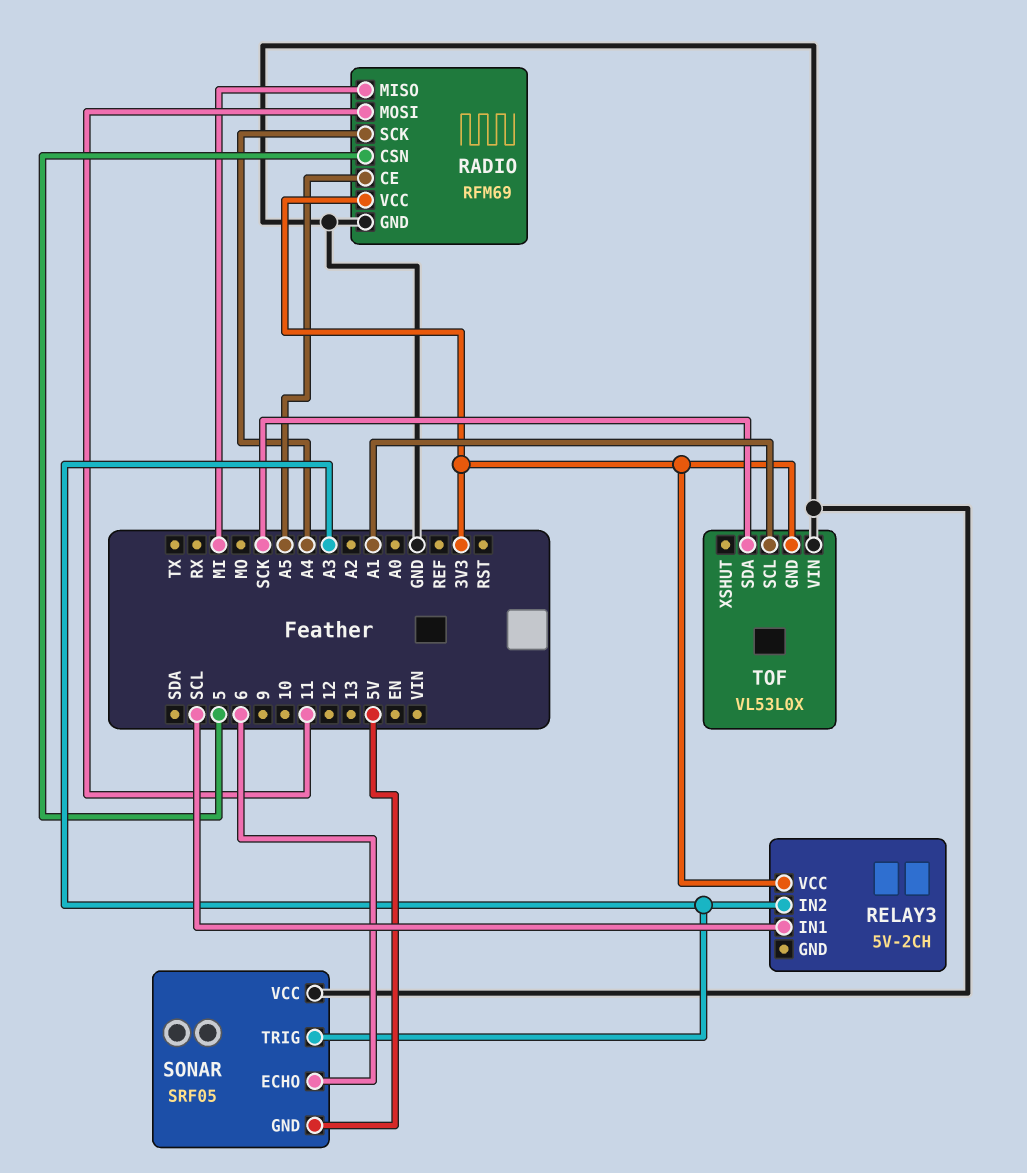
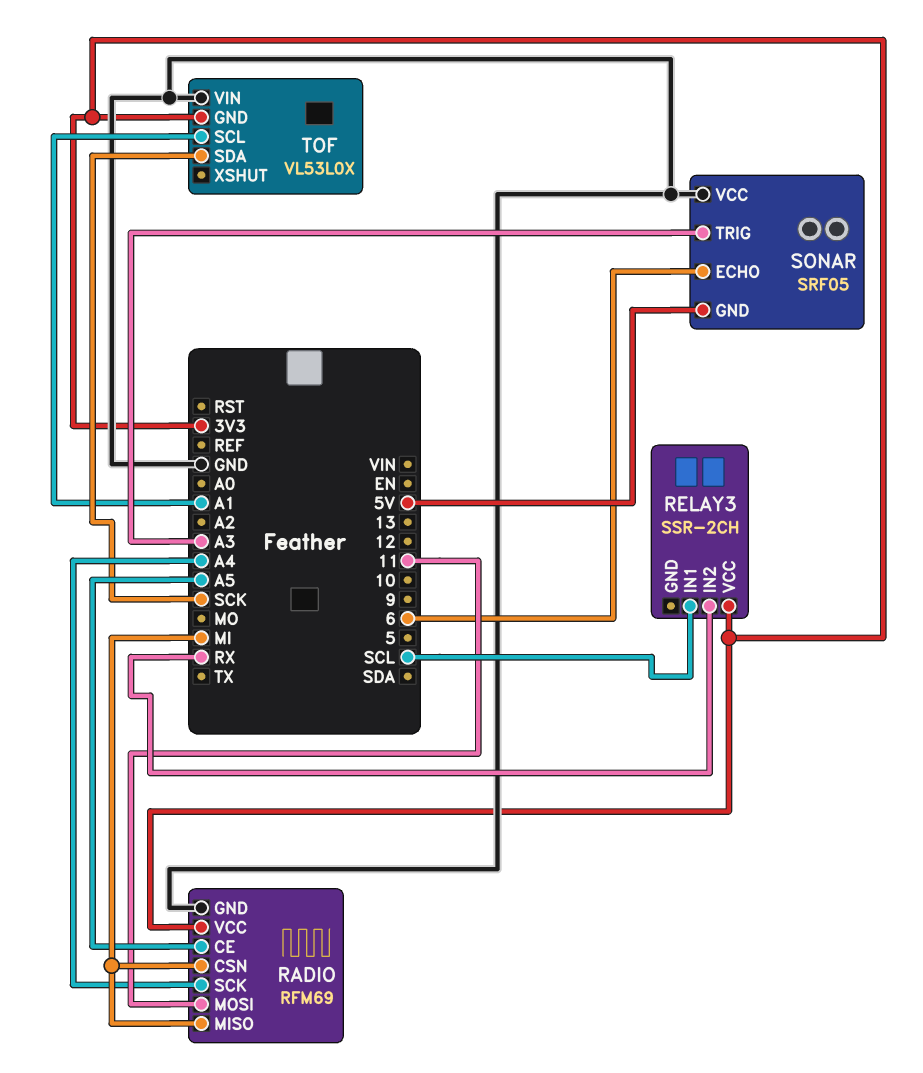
RADIO pin CSN: 5 -> MI
RELAY3: 5V-2CH -> SSR-2CH
RELAY3 pin IN2: A3 -> RX

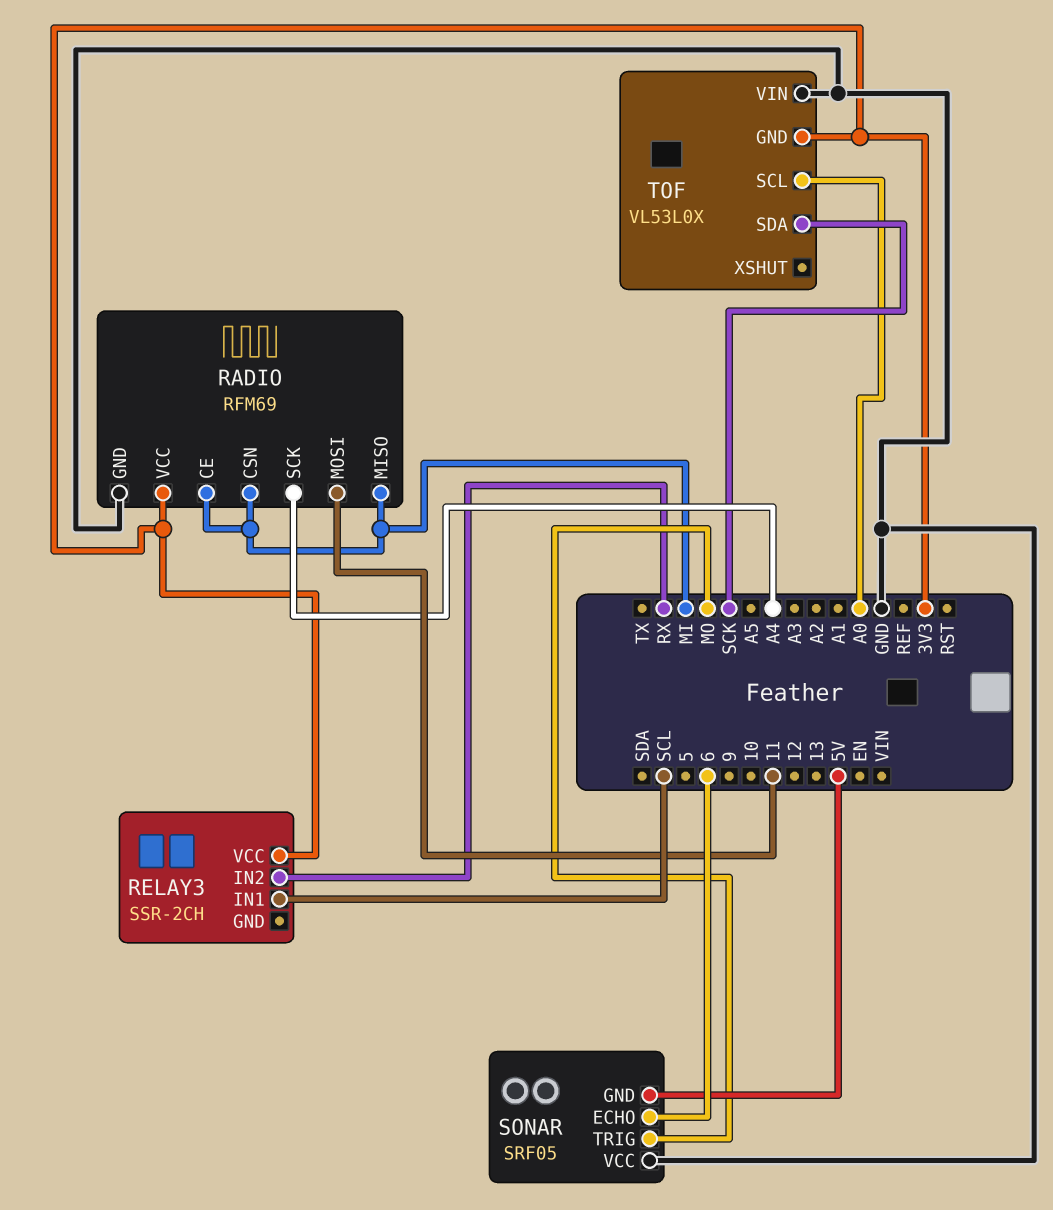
RADIO pin CE: A5 -> MI
SONAR pin TRIG: A3 -> MO
TOF pin SCL: A1 -> A0

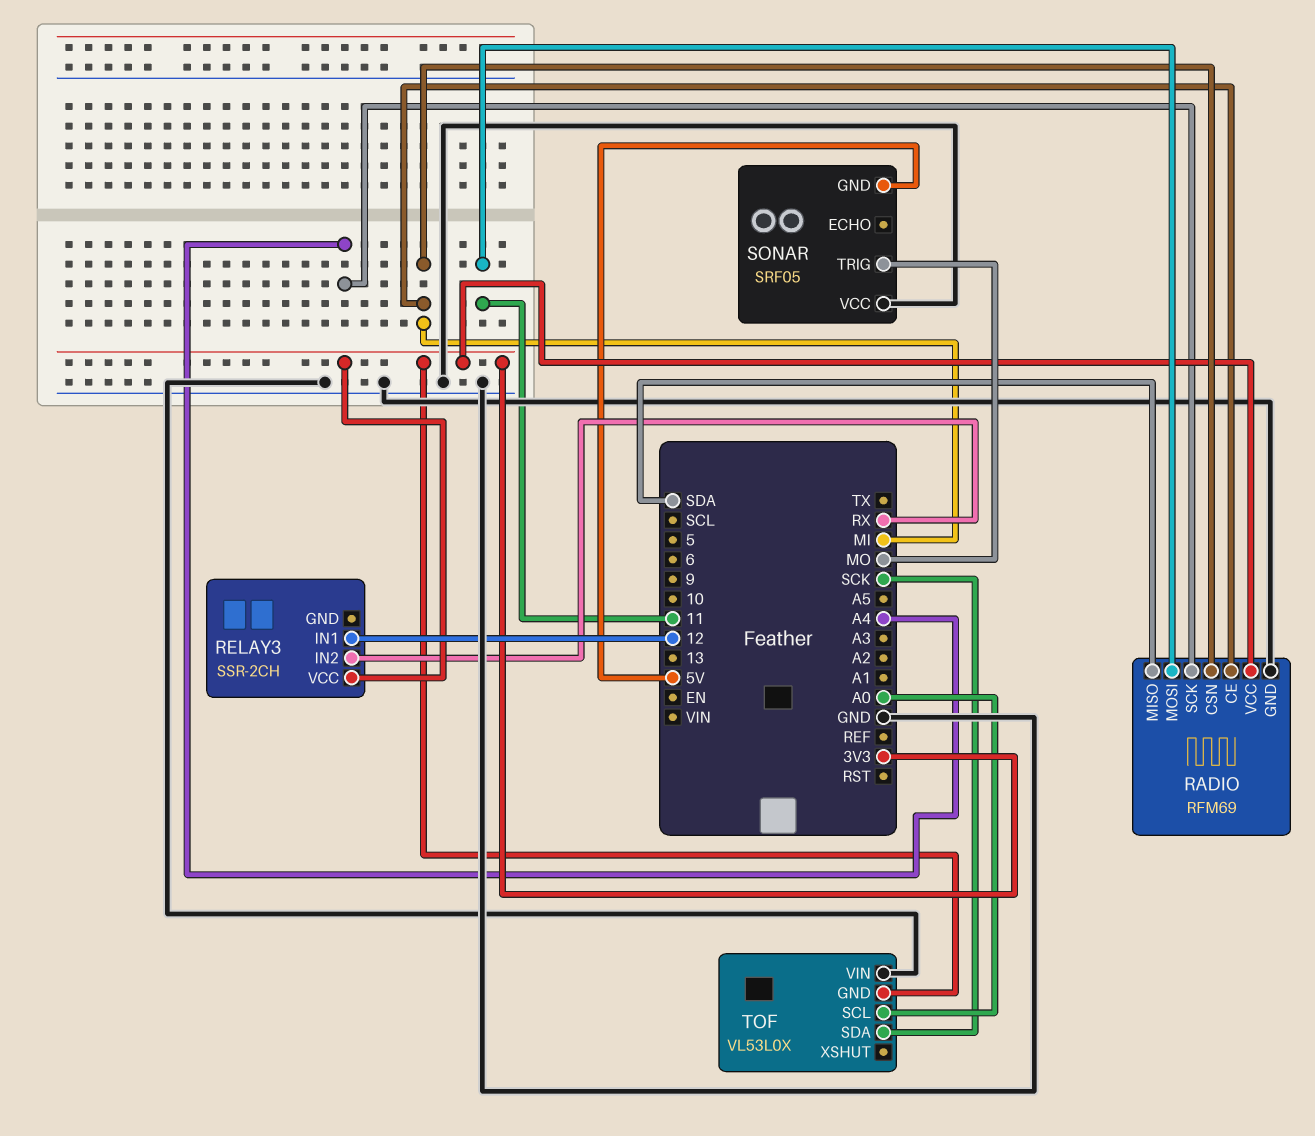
RADIO pin MISO: MI -> SDA
RELAY3 pin IN1: SCL -> 12
SONAR pin ECHO: 6 -> none

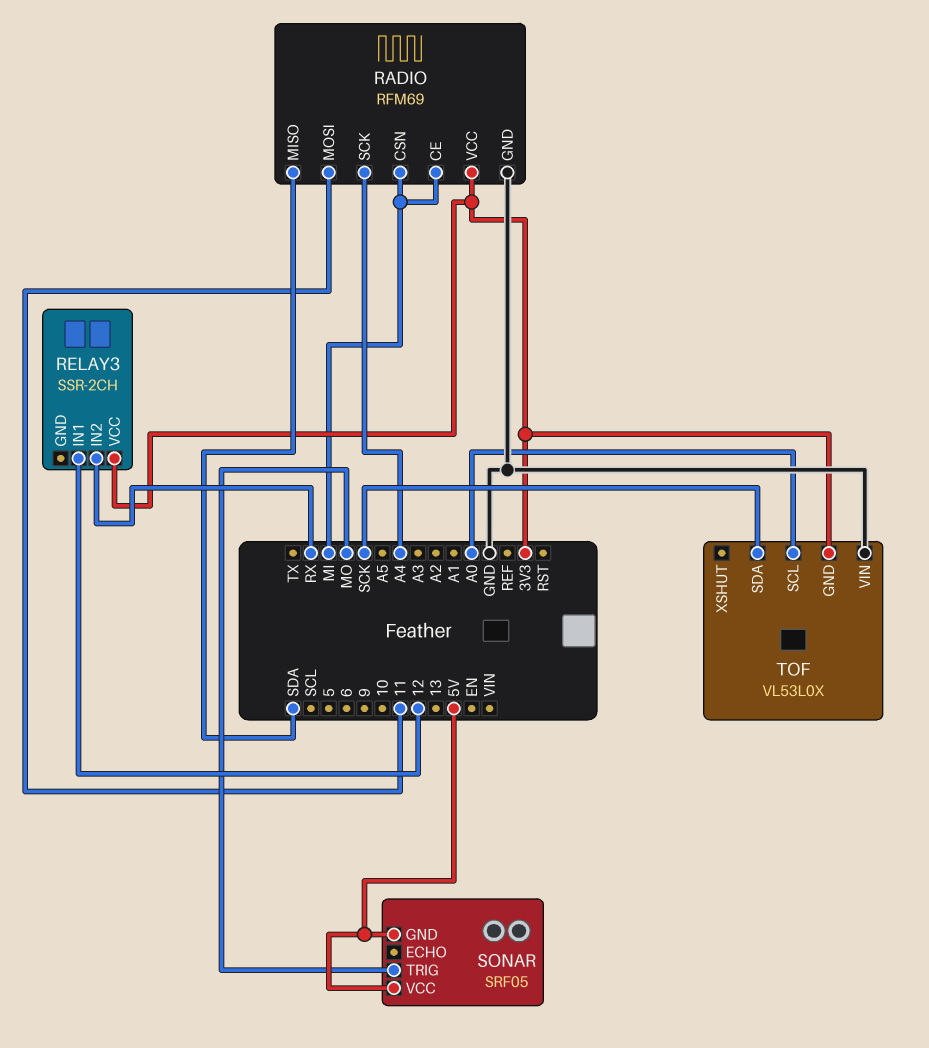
SONAR pin VCC: GND -> 5V

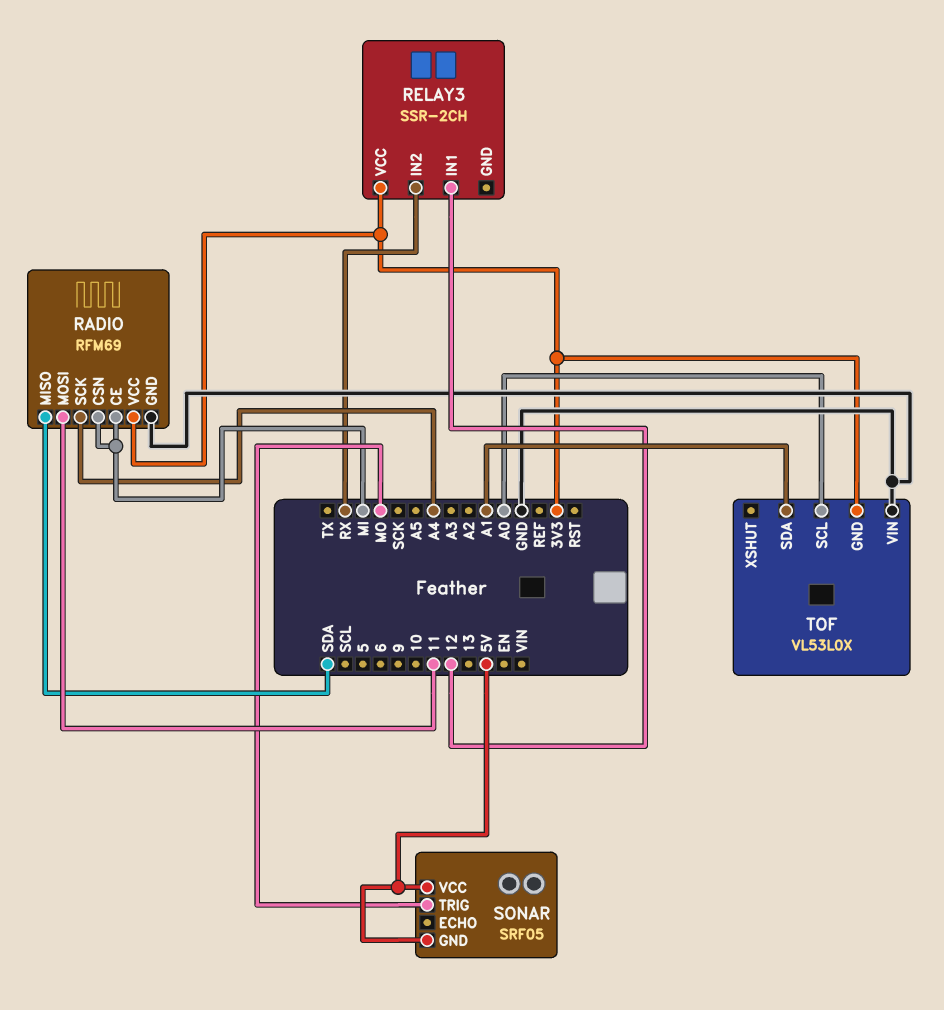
TOF pin SDA: SCK -> A1

